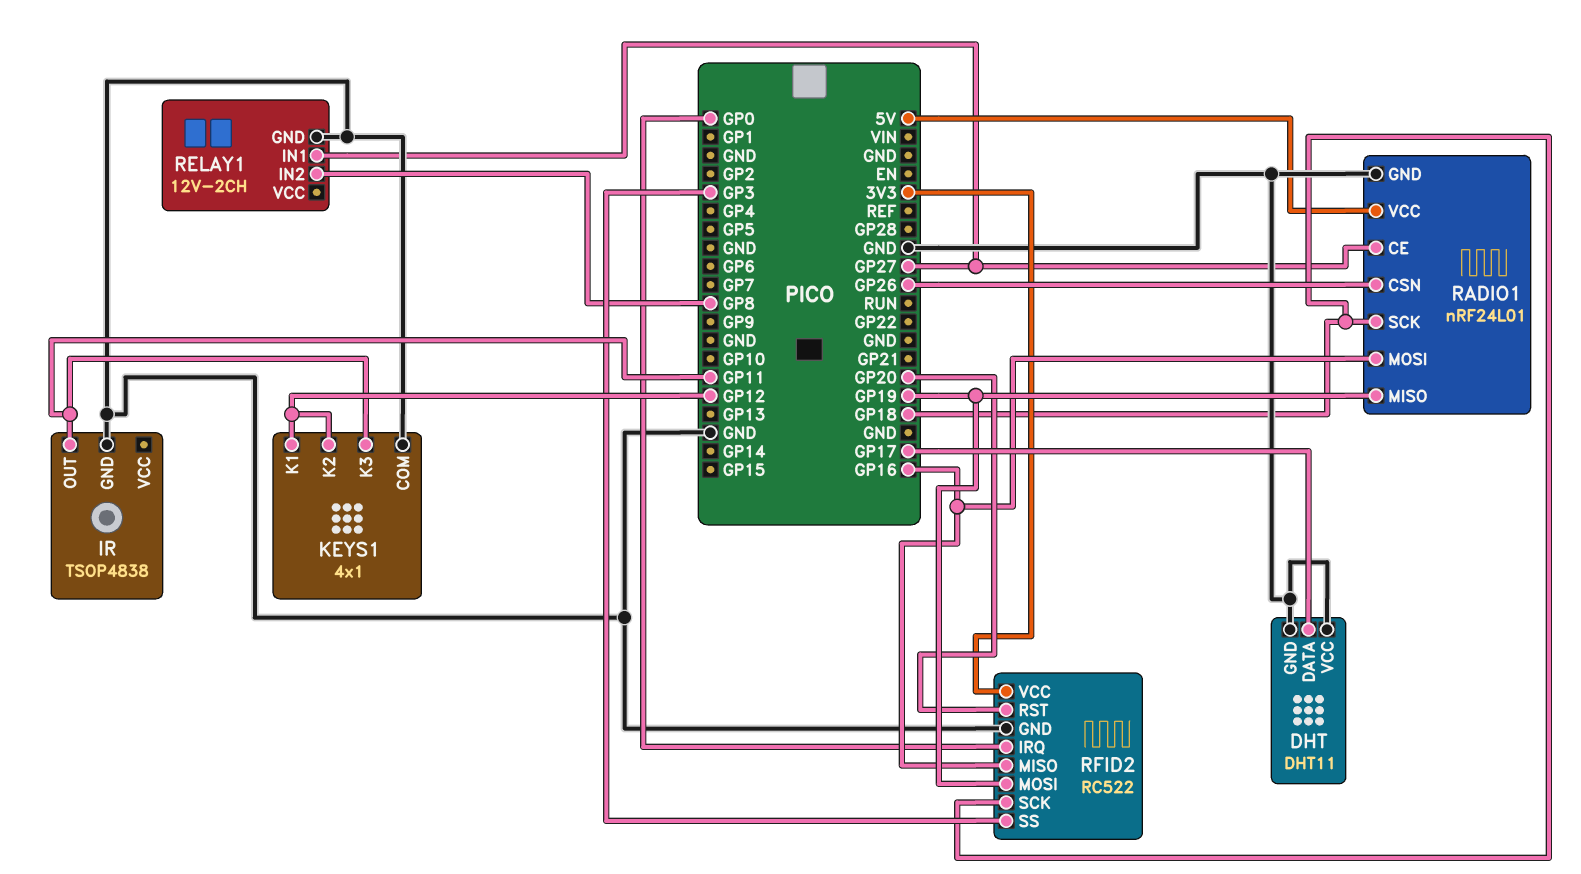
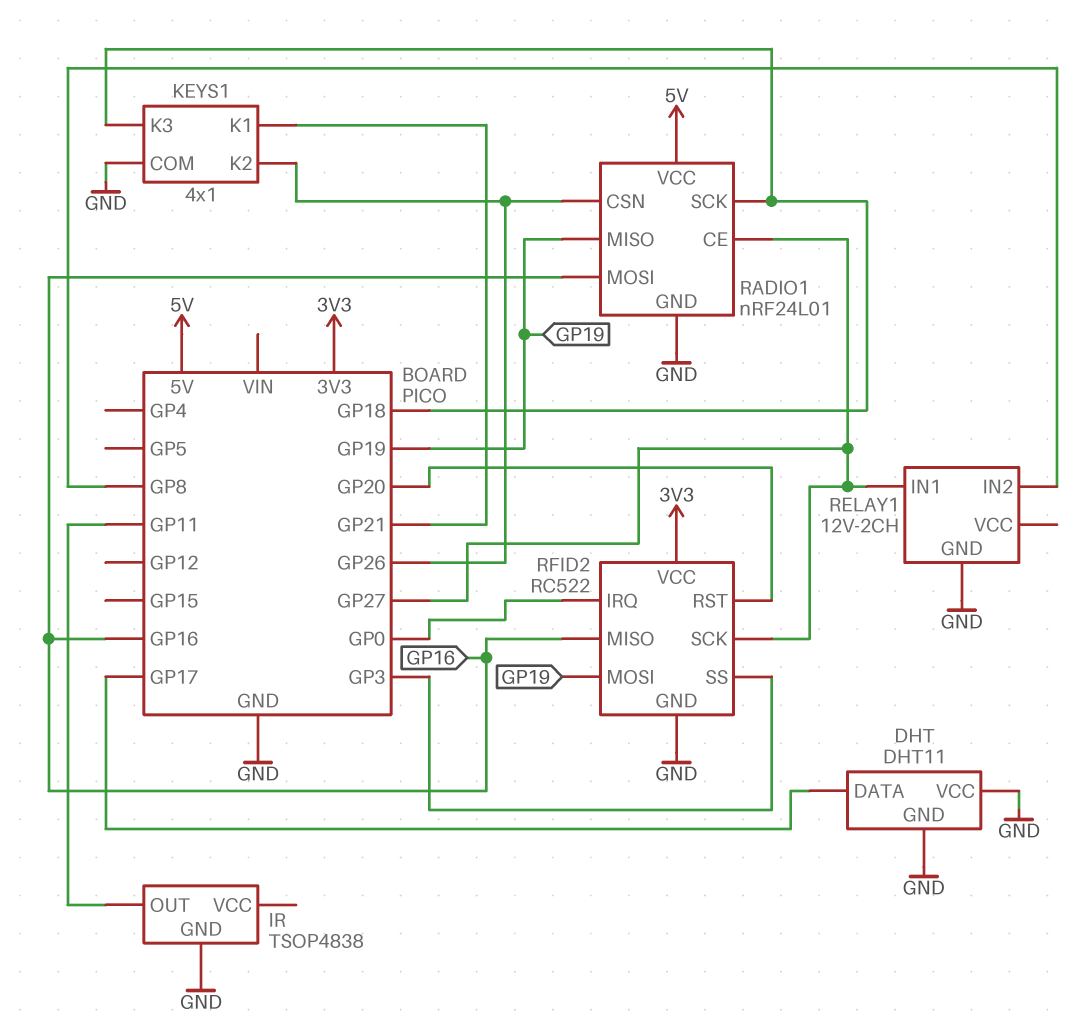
KEYS1 pin K1: GP12 -> GP21
KEYS1 pin K2: GP12 -> GP26
KEYS1 pin K3: GP11 -> GP18
RFID2 pin SCK: GP18 -> GP27

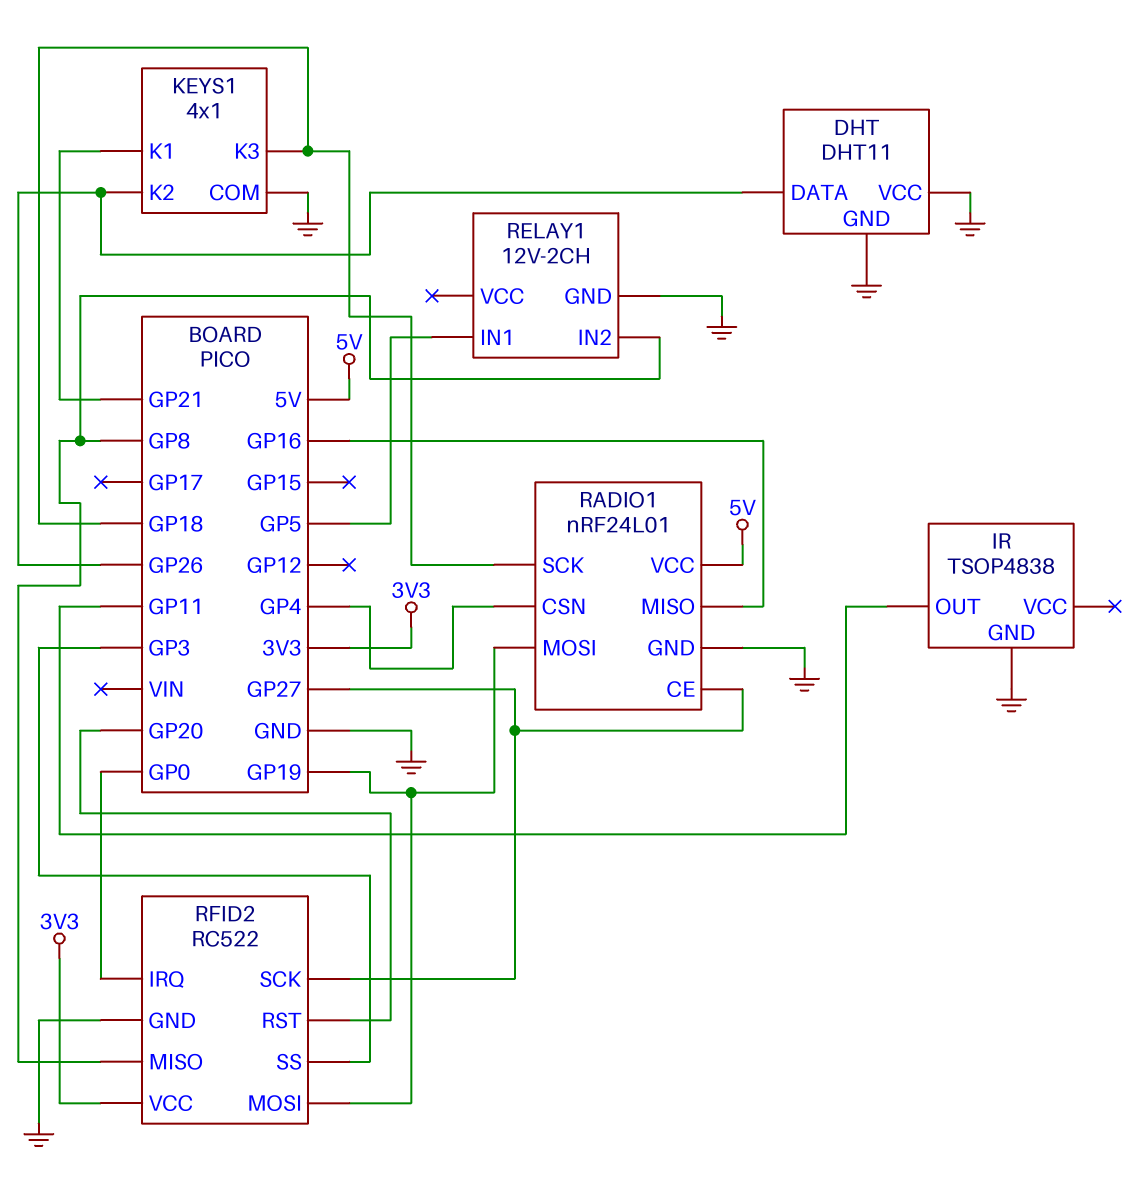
DHT pin DATA: GP17 -> GP26
RADIO1 pin CSN: GP26 -> GP4
RADIO1 pin MISO: GP19 -> GP16
RADIO1 pin MOSI: GP16 -> GP19
RELAY1 pin IN1: GP27 -> GP5
RFID2 pin MISO: GP16 -> GP8

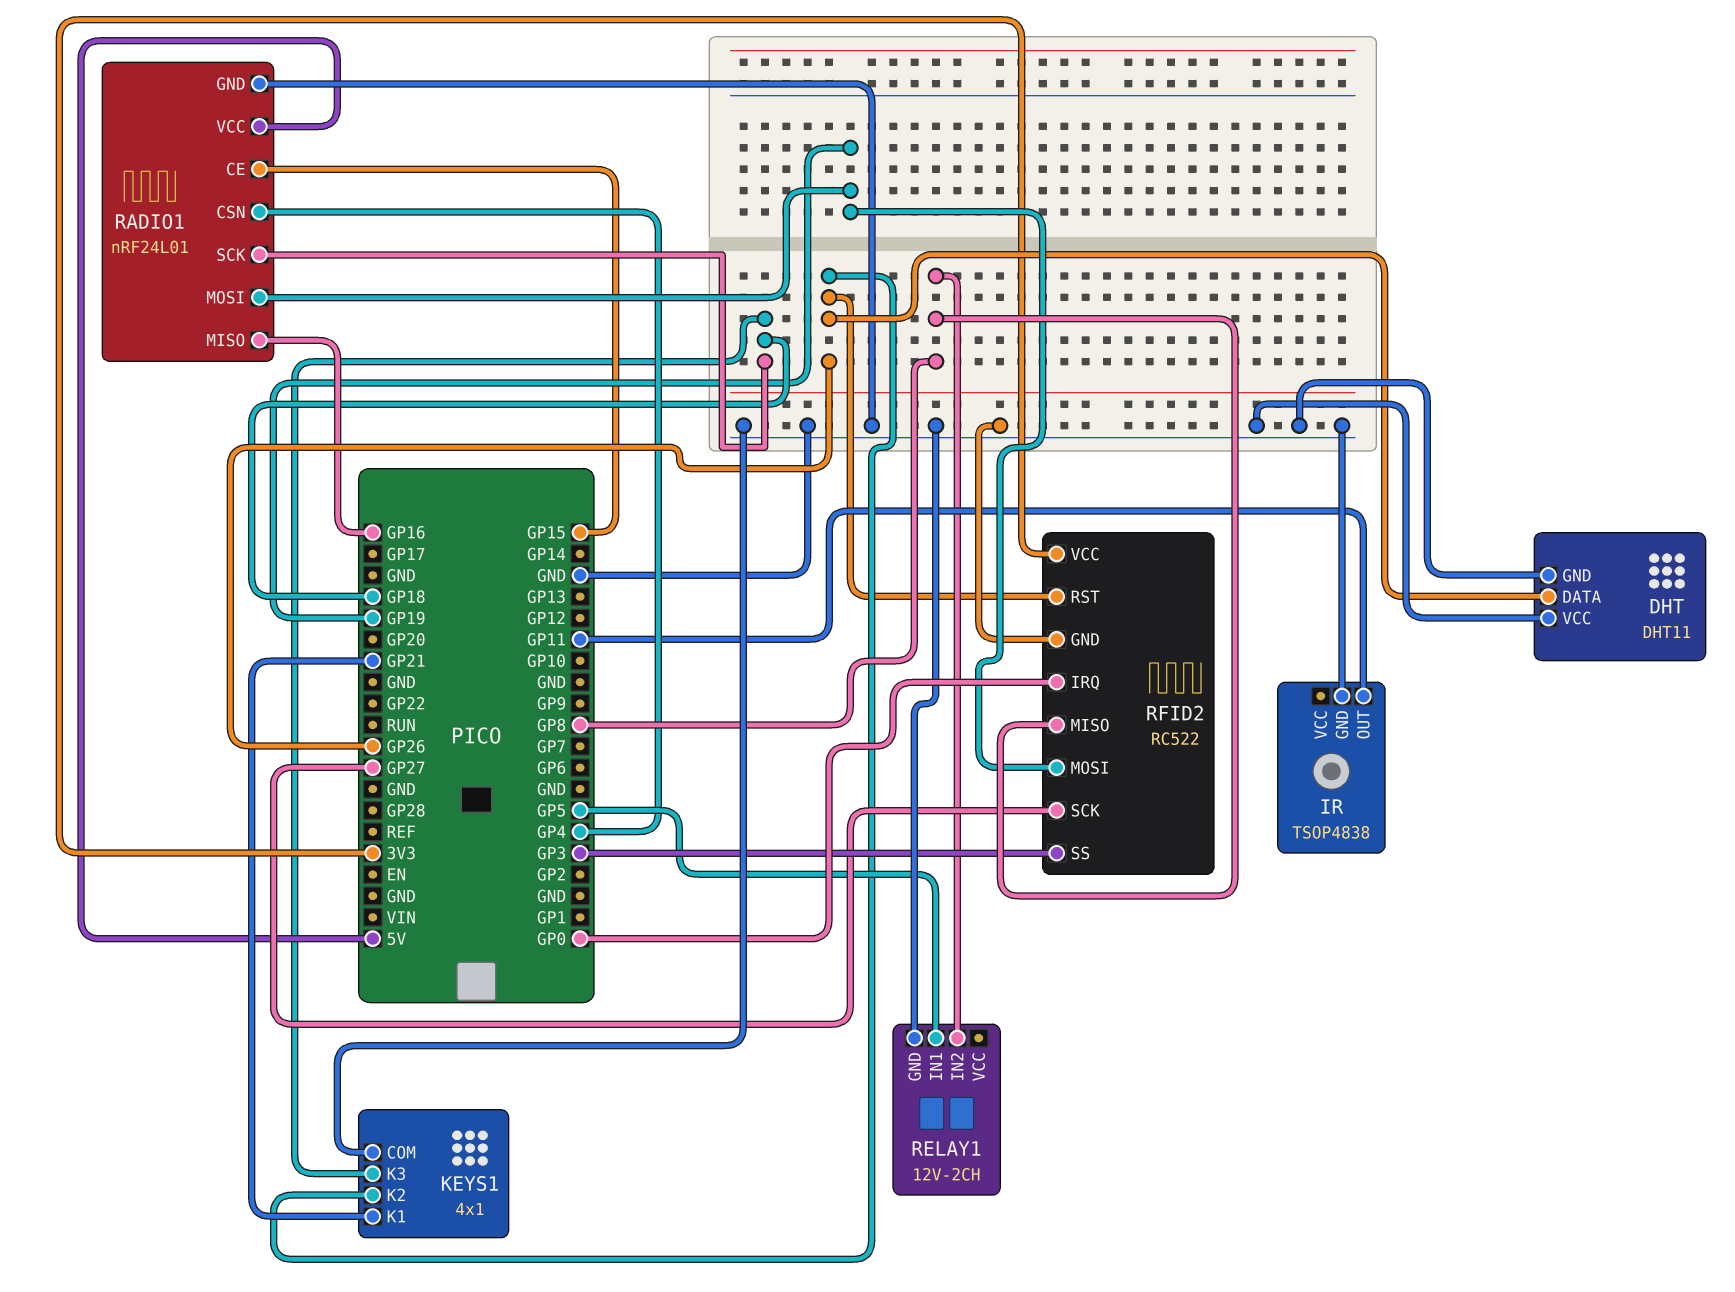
RADIO1 pin CE: GP27 -> GP15
RFID2 pin RST: GP20 -> GP26

